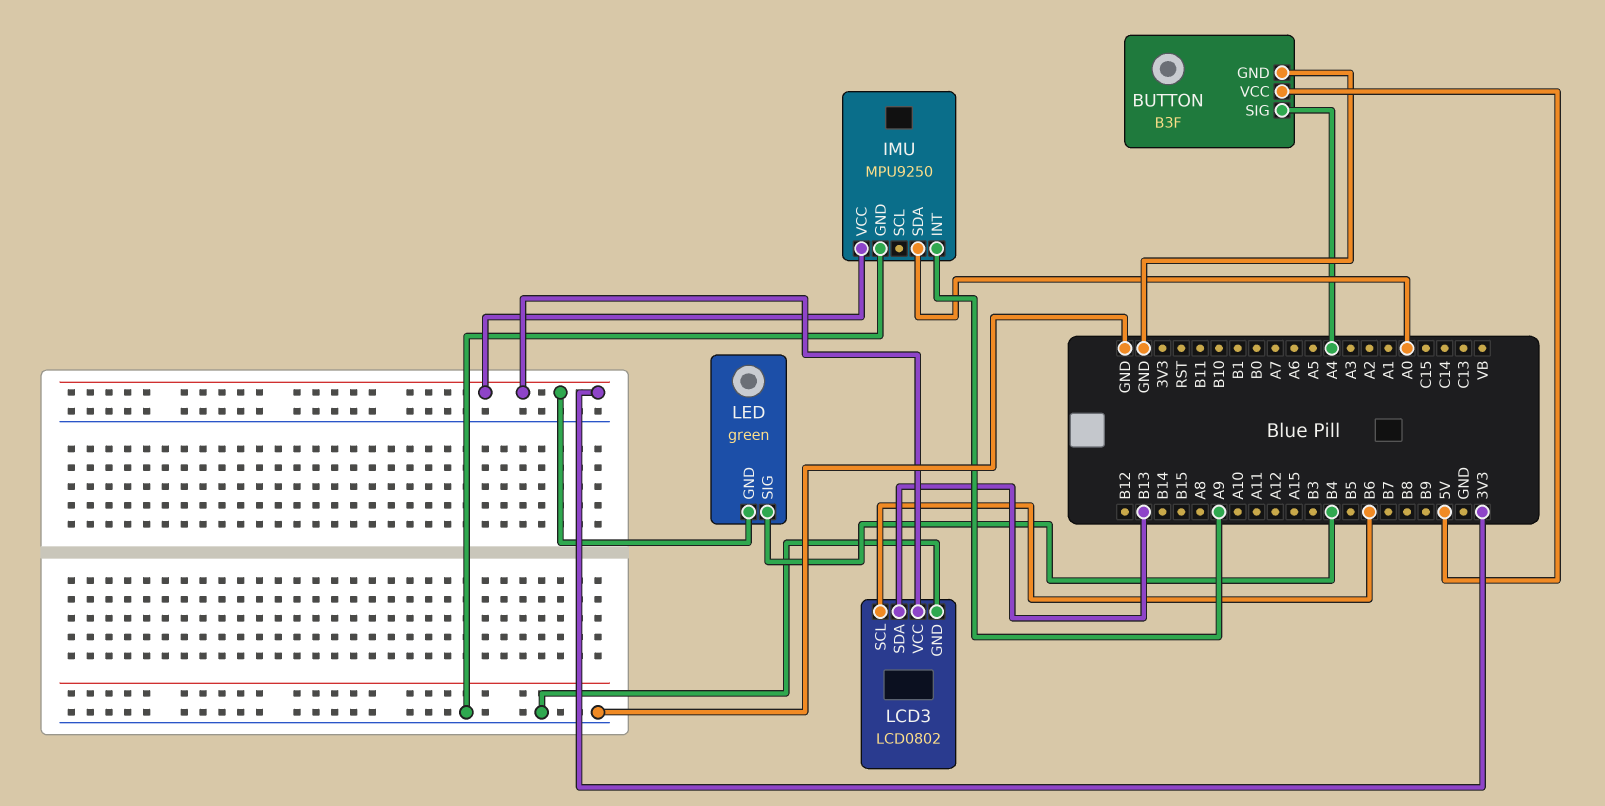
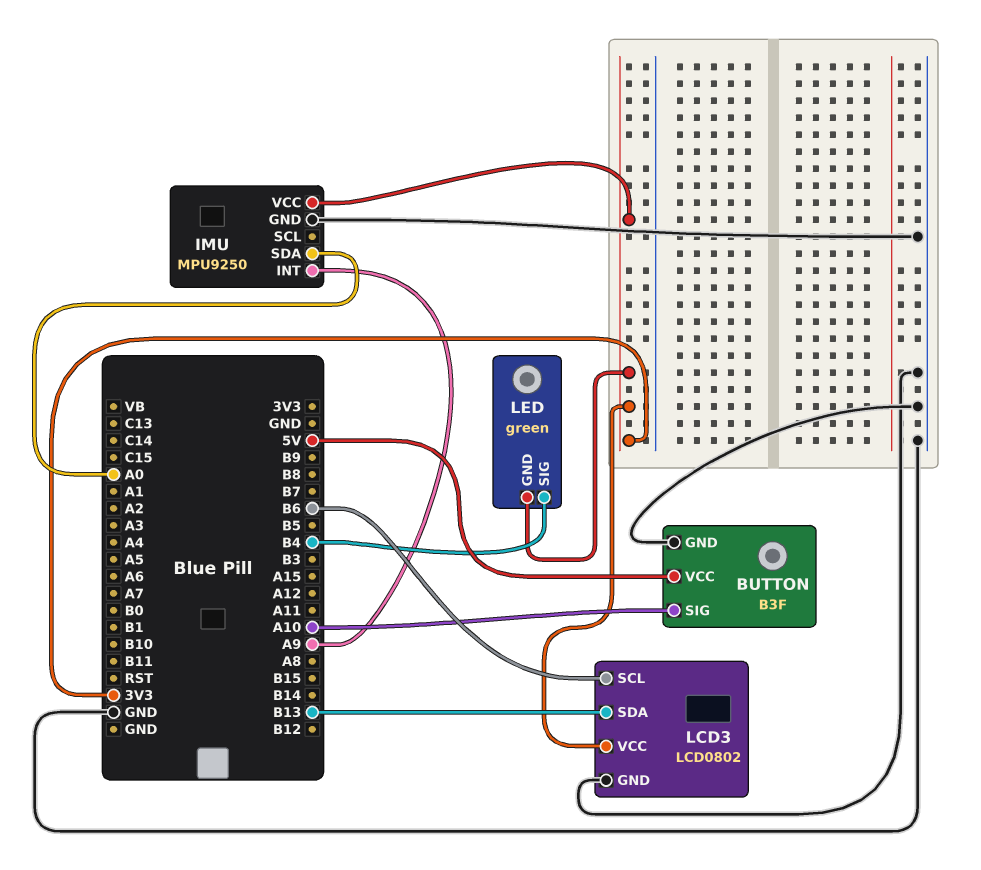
BUTTON pin SIG: A4 -> A10

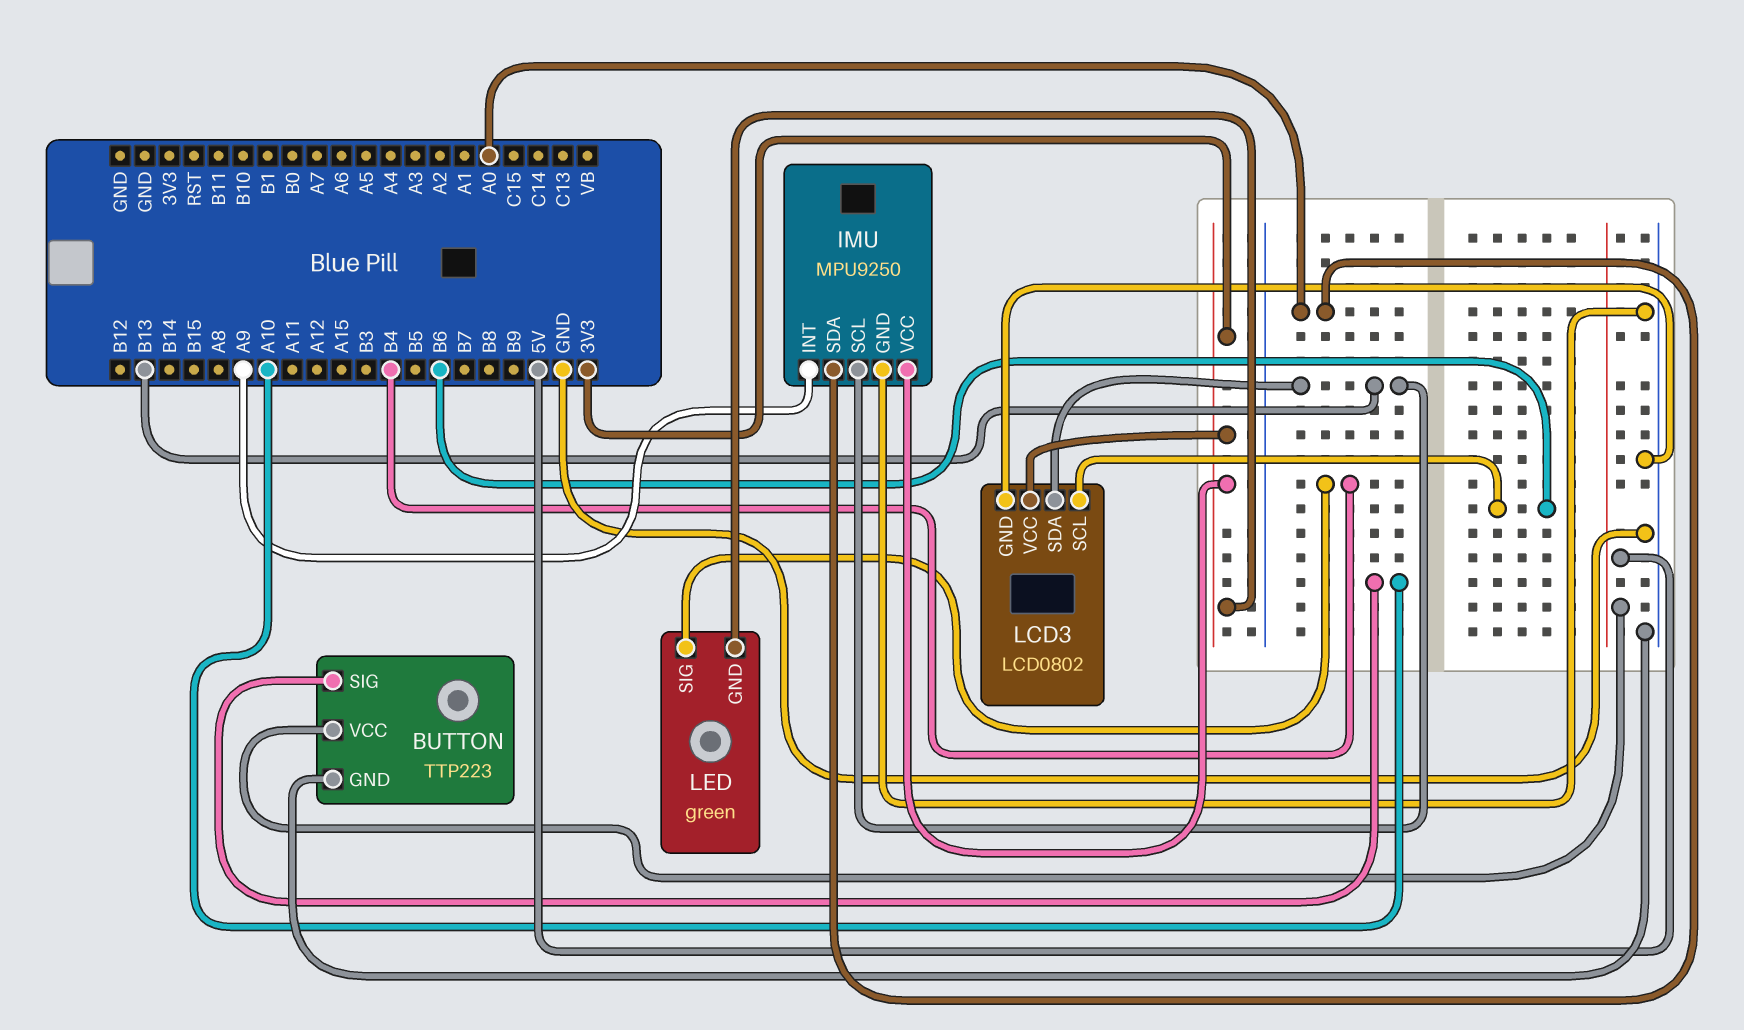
BUTTON: B3F -> TTP223
IMU pin SCL: none -> B13

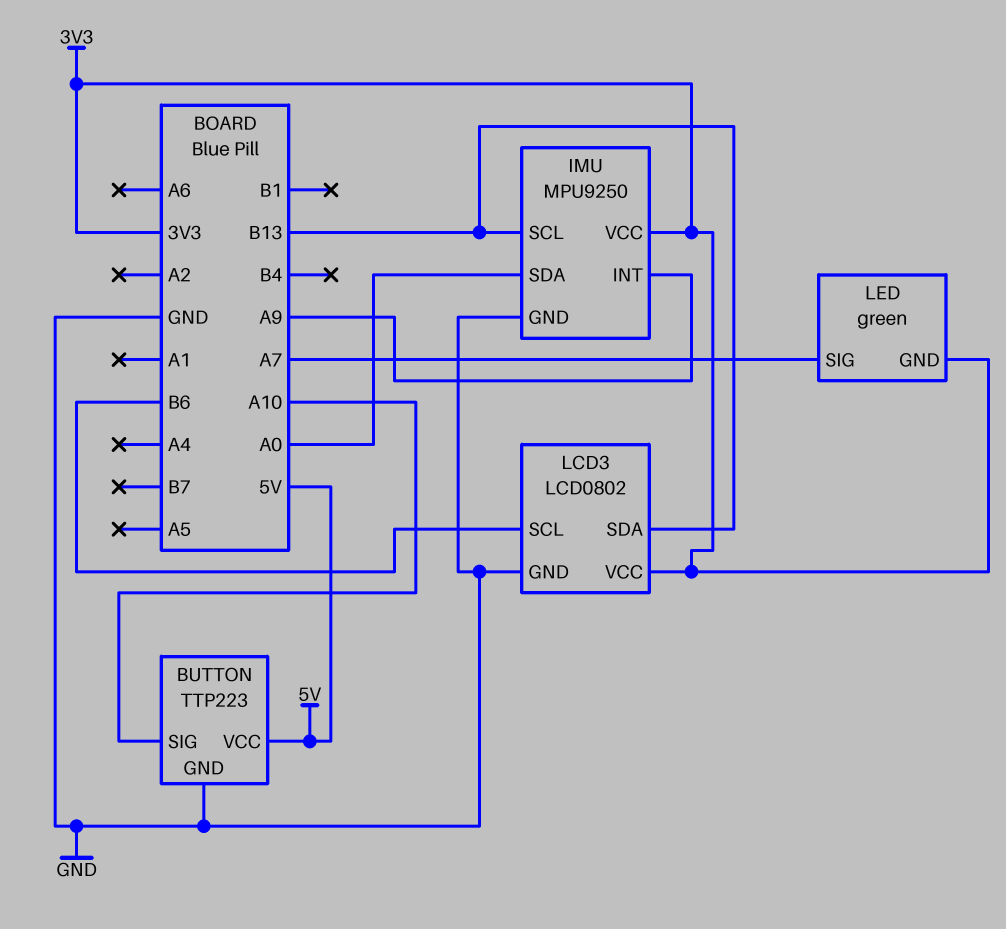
LED pin SIG: B4 -> A7

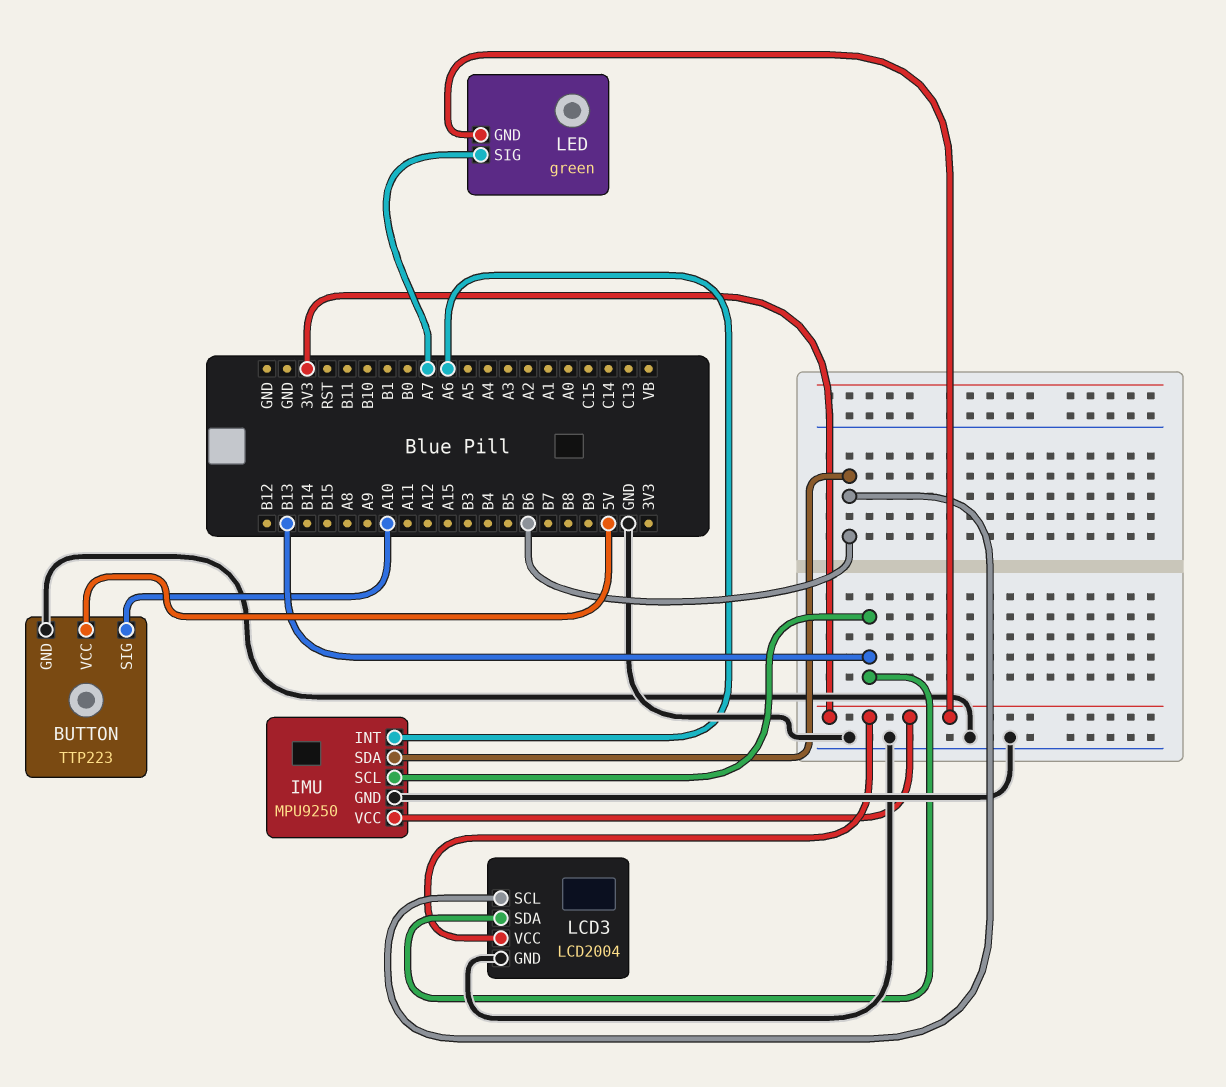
IMU pin INT: A9 -> A6
IMU pin SDA: A0 -> B6
LCD3: LCD0802 -> LCD2004

